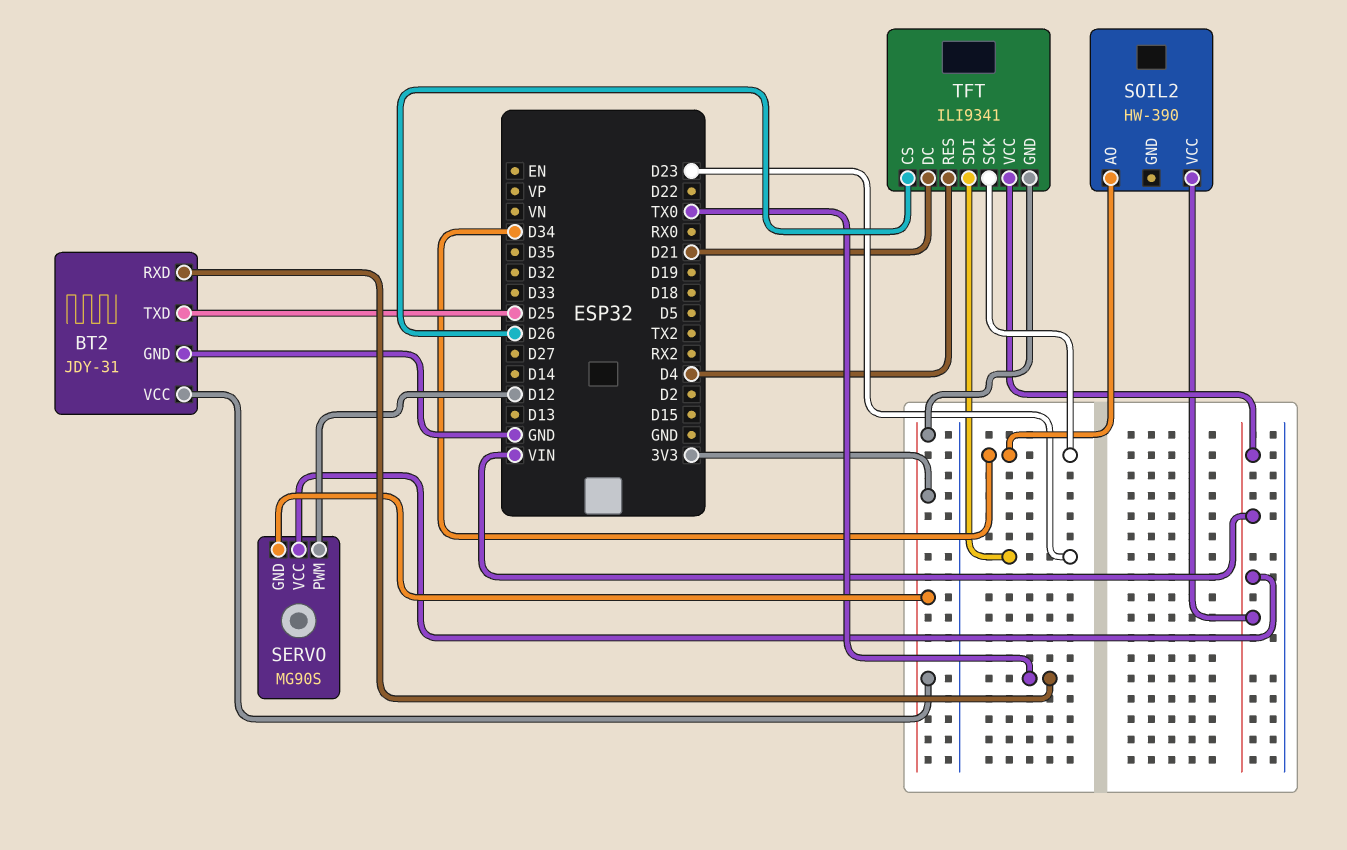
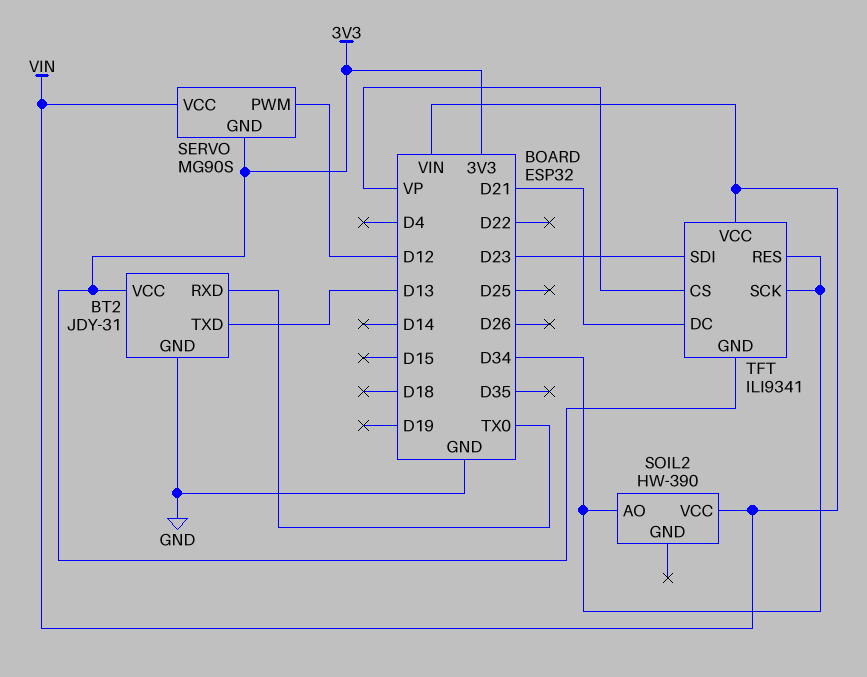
BT2 pin TXD: D25 -> D13
TFT pin CS: D26 -> VP
TFT pin RES: D4 -> D34

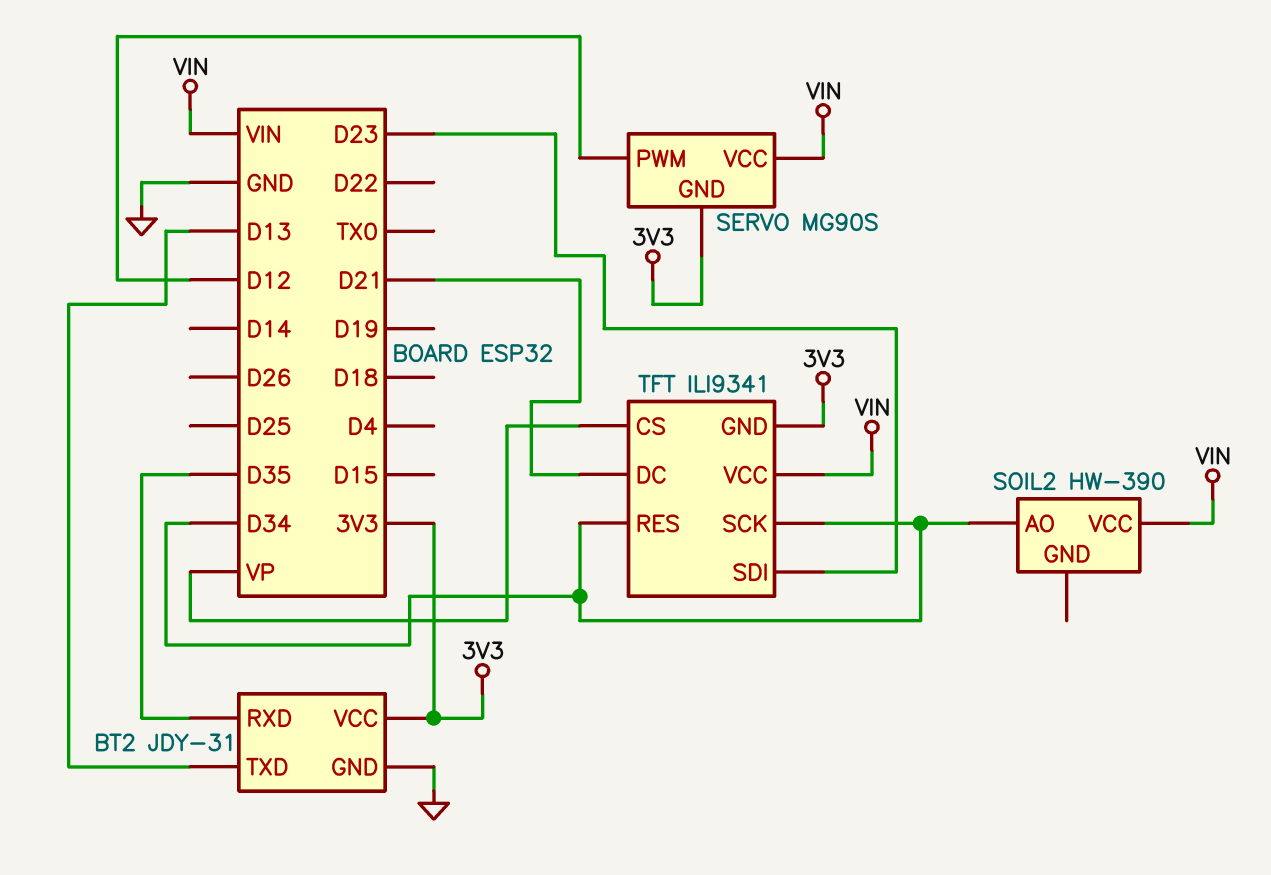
BT2 pin RXD: TX0 -> D35

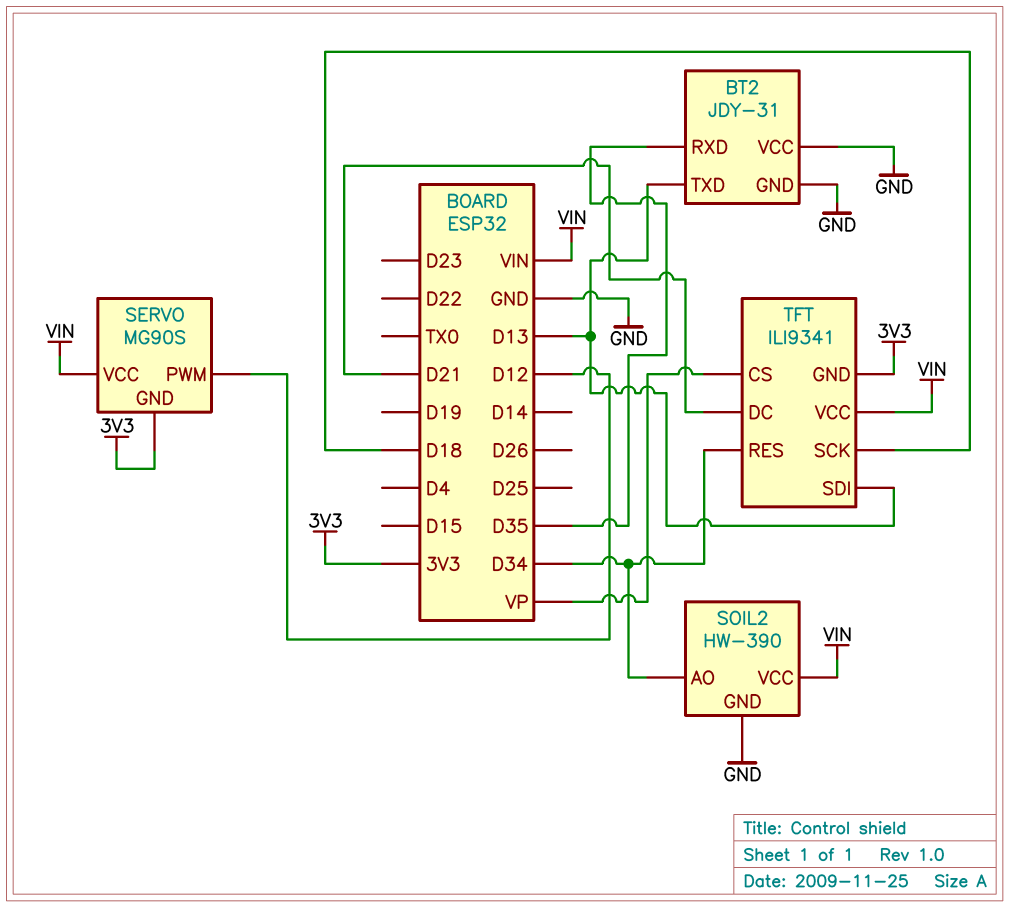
BT2 pin VCC: 3V3 -> GND
SOIL2 pin GND: none -> GND
TFT pin SCK: D34 -> D18
TFT pin SDI: D23 -> D13

